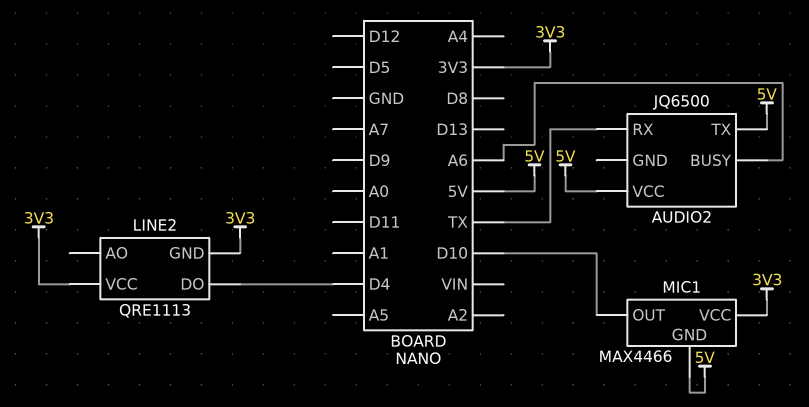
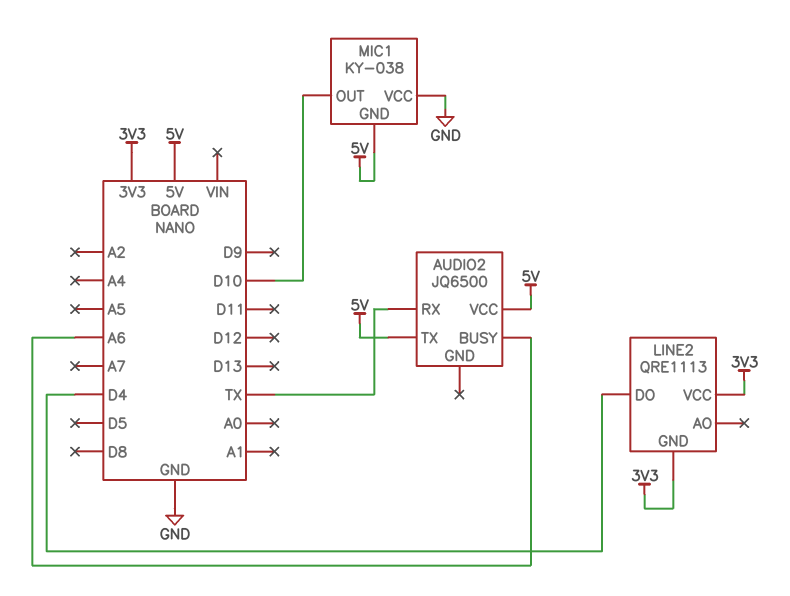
MIC1: MAX4466 -> KY-038
MIC1 pin VCC: 3V3 -> GND

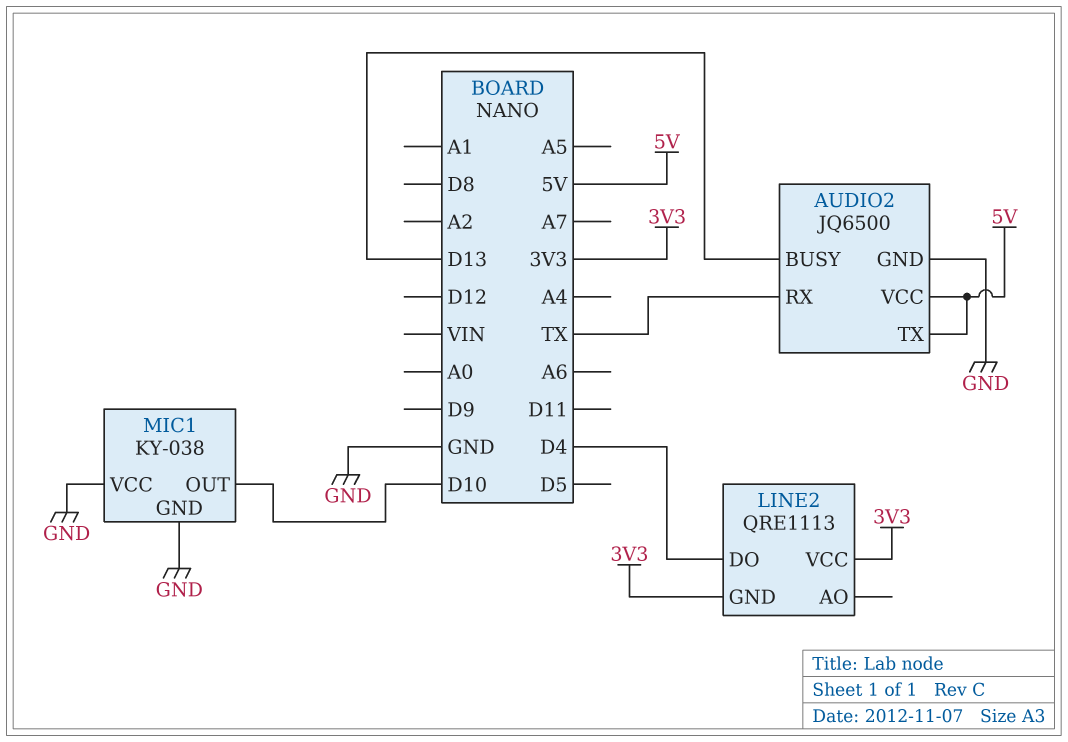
AUDIO2 pin BUSY: A6 -> D13
AUDIO2 pin GND: none -> GND
MIC1 pin GND: 5V -> GND

